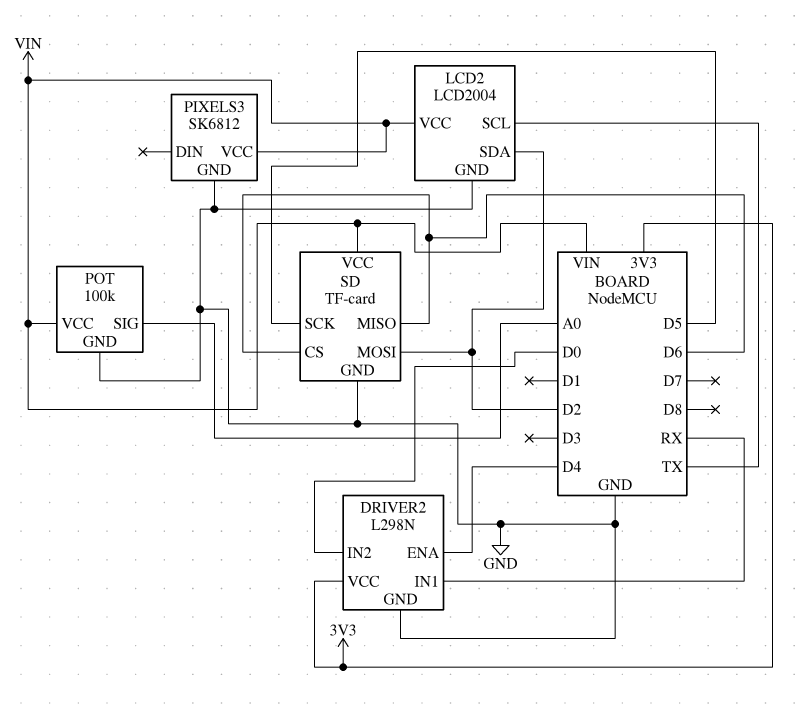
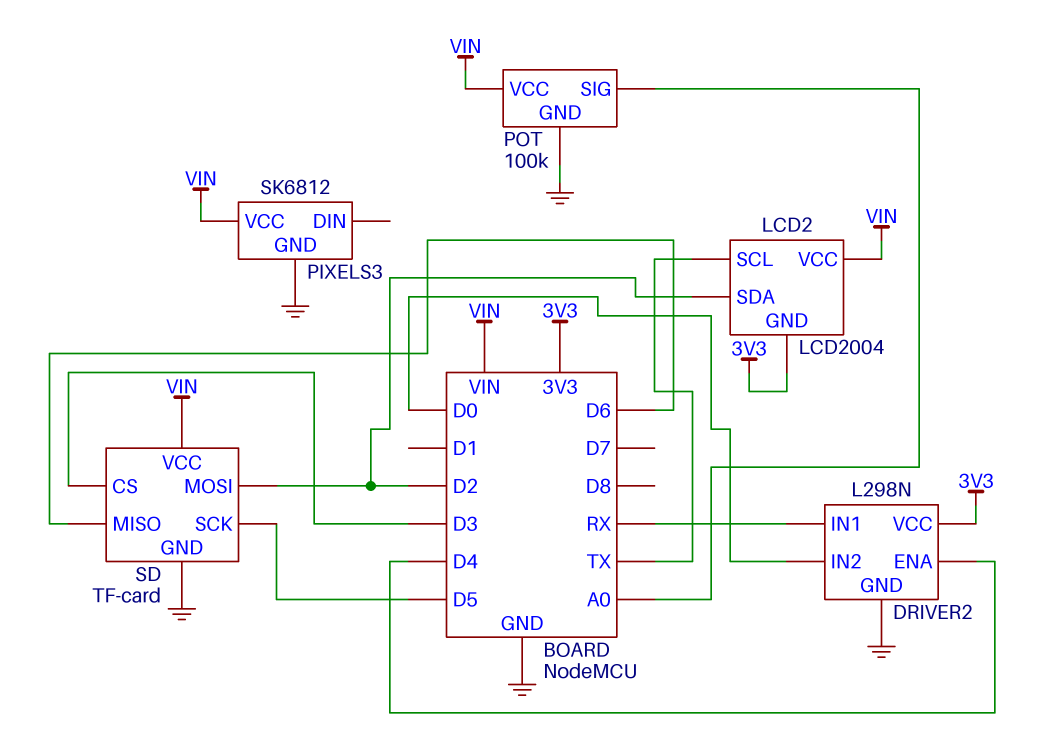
LCD2 pin GND: GND -> 3V3
SD pin CS: D6 -> D3

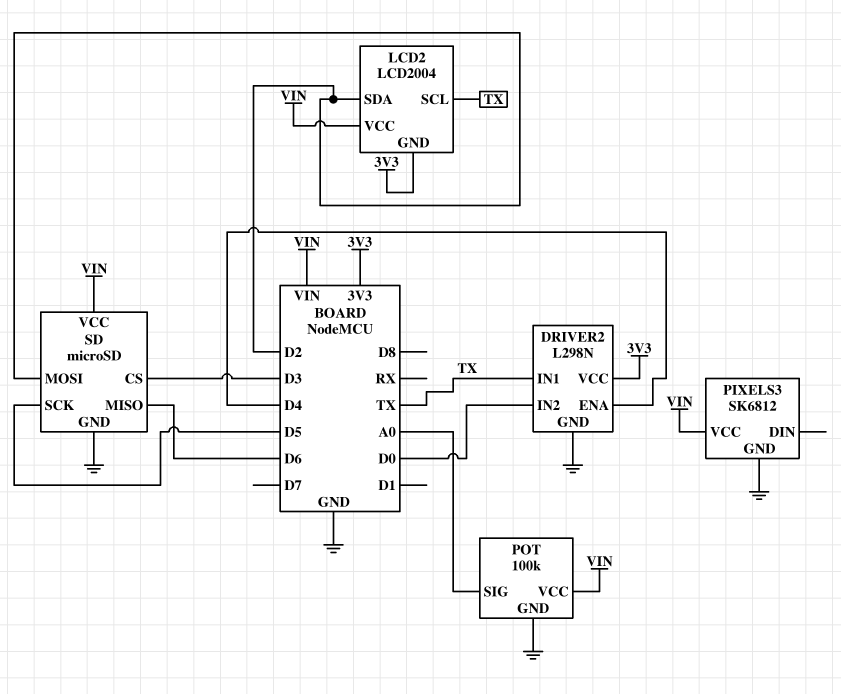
DRIVER2 pin IN1: RX -> TX
SD: TF-card -> microSD

